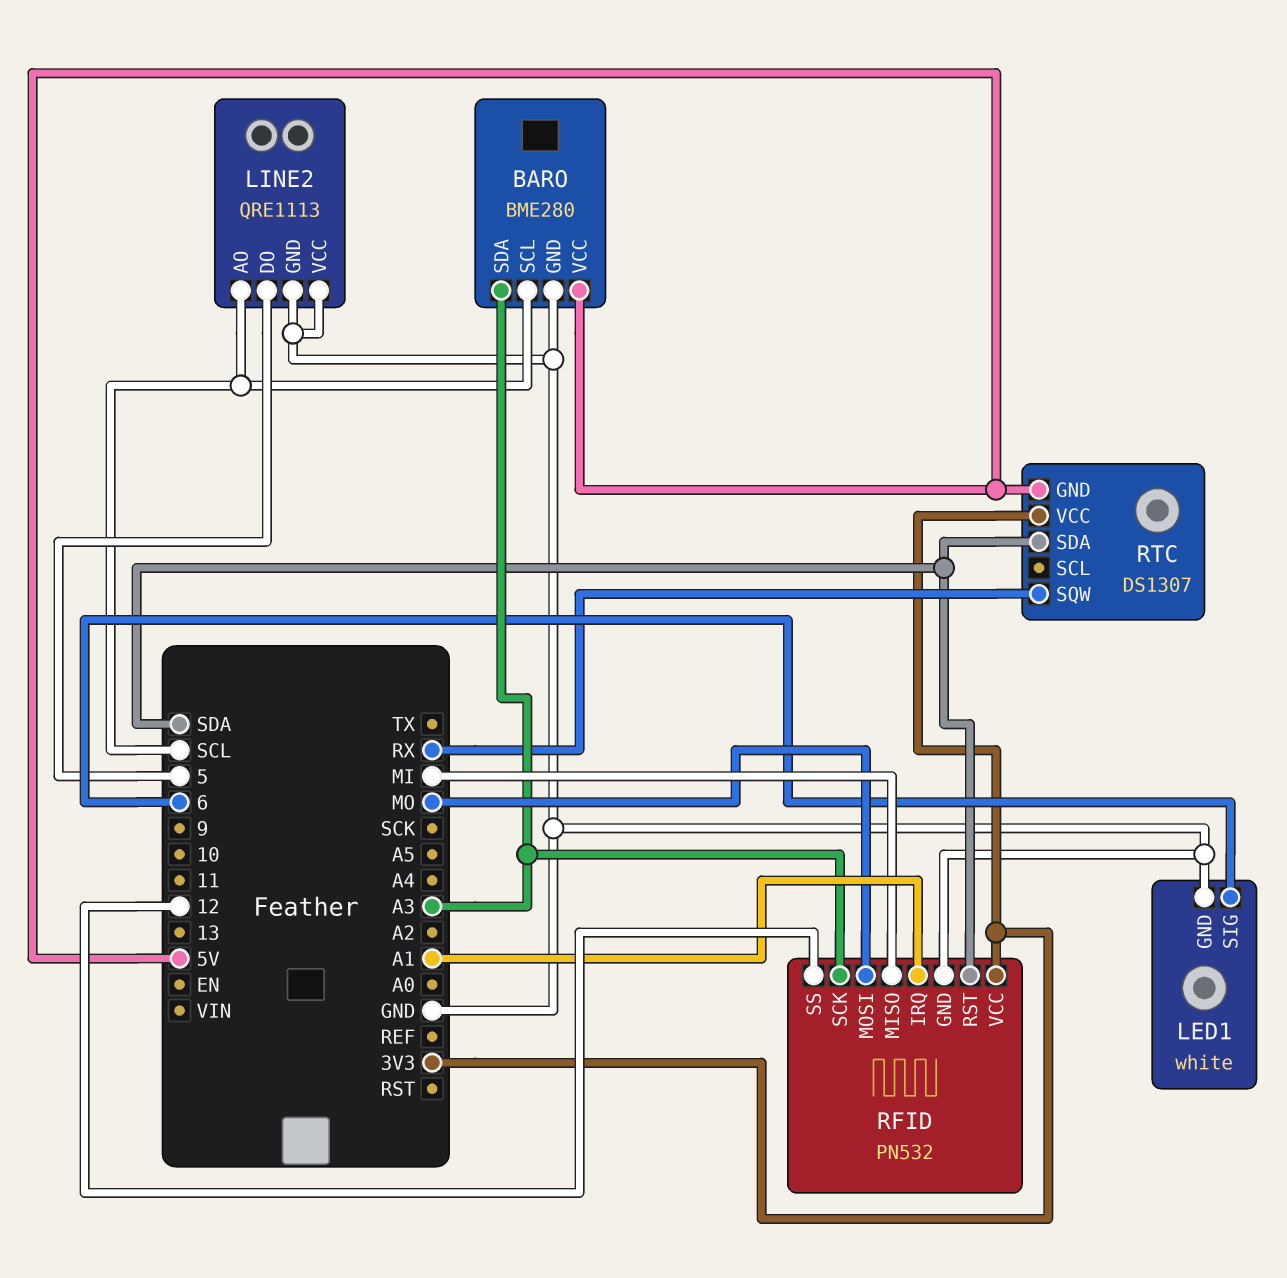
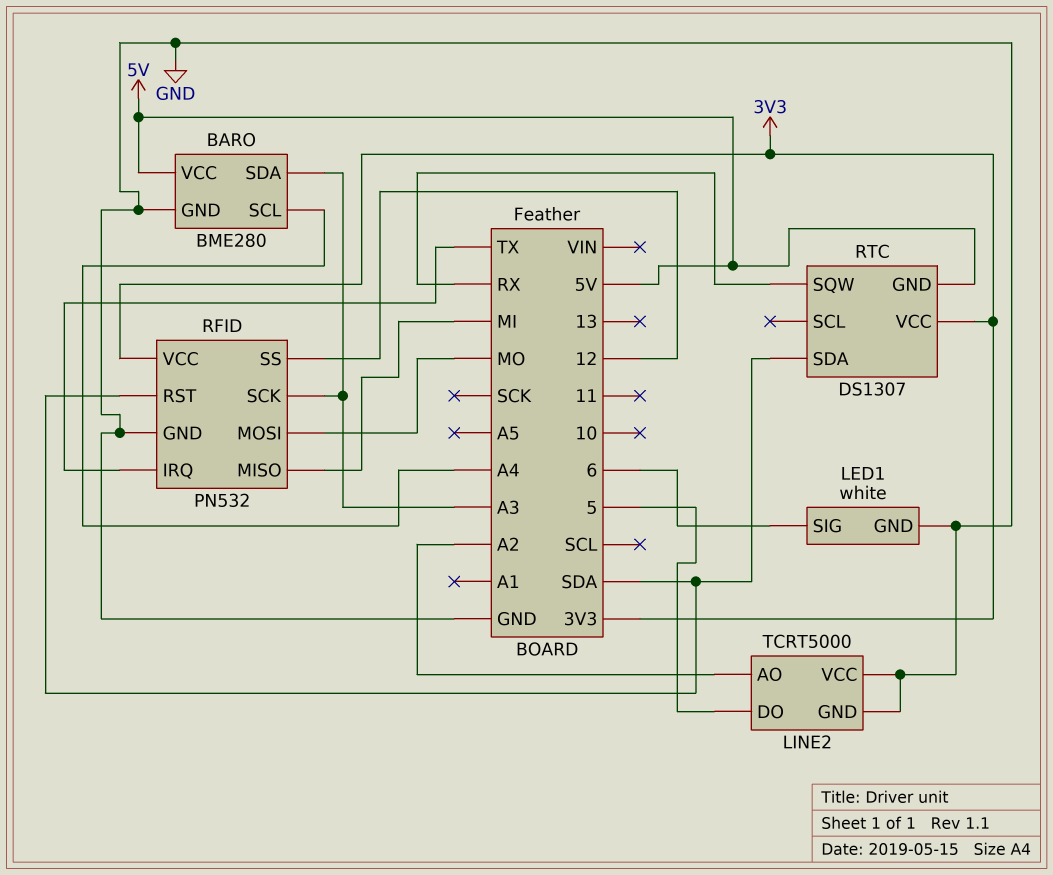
BARO pin SCL: SCL -> A4
LINE2: QRE1113 -> TCRT5000
LINE2 pin AO: SCL -> A2
RFID pin IRQ: A1 -> TX

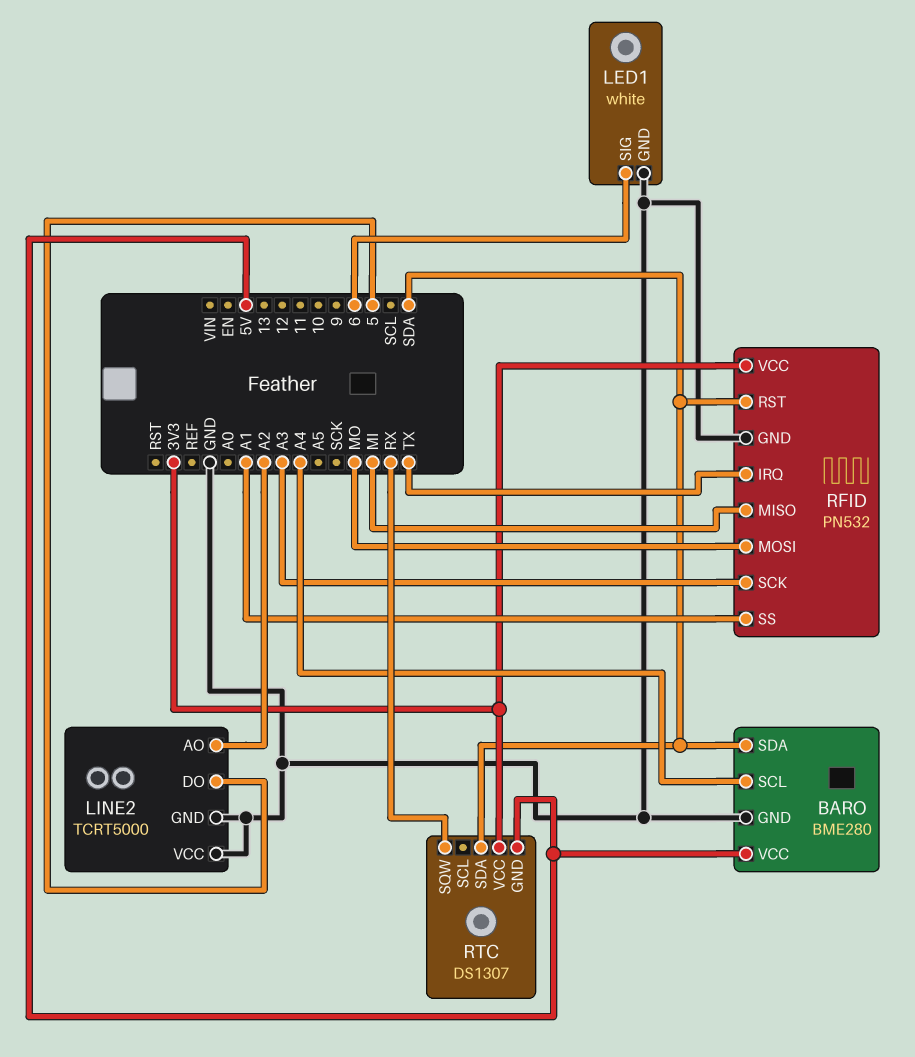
BARO pin SDA: A3 -> SDA
RFID pin SS: 12 -> A1

